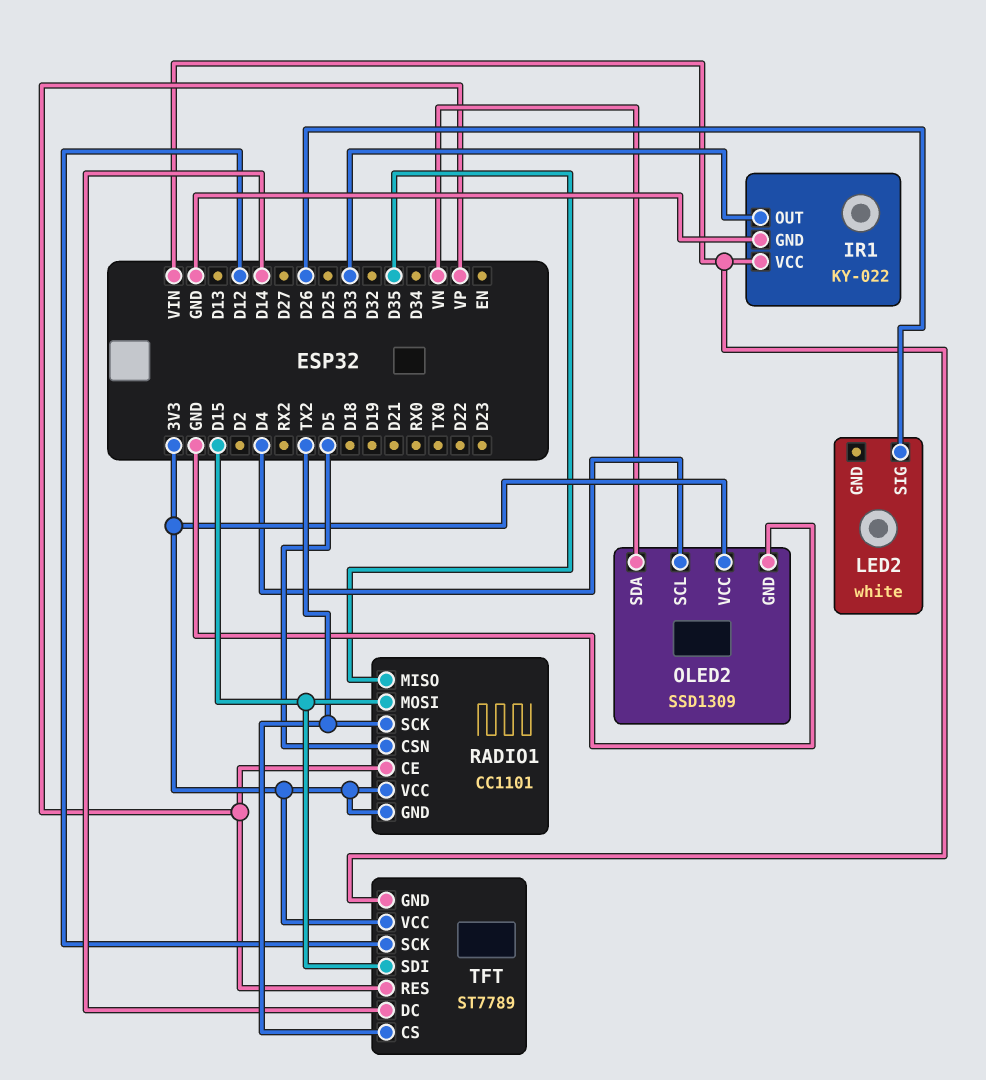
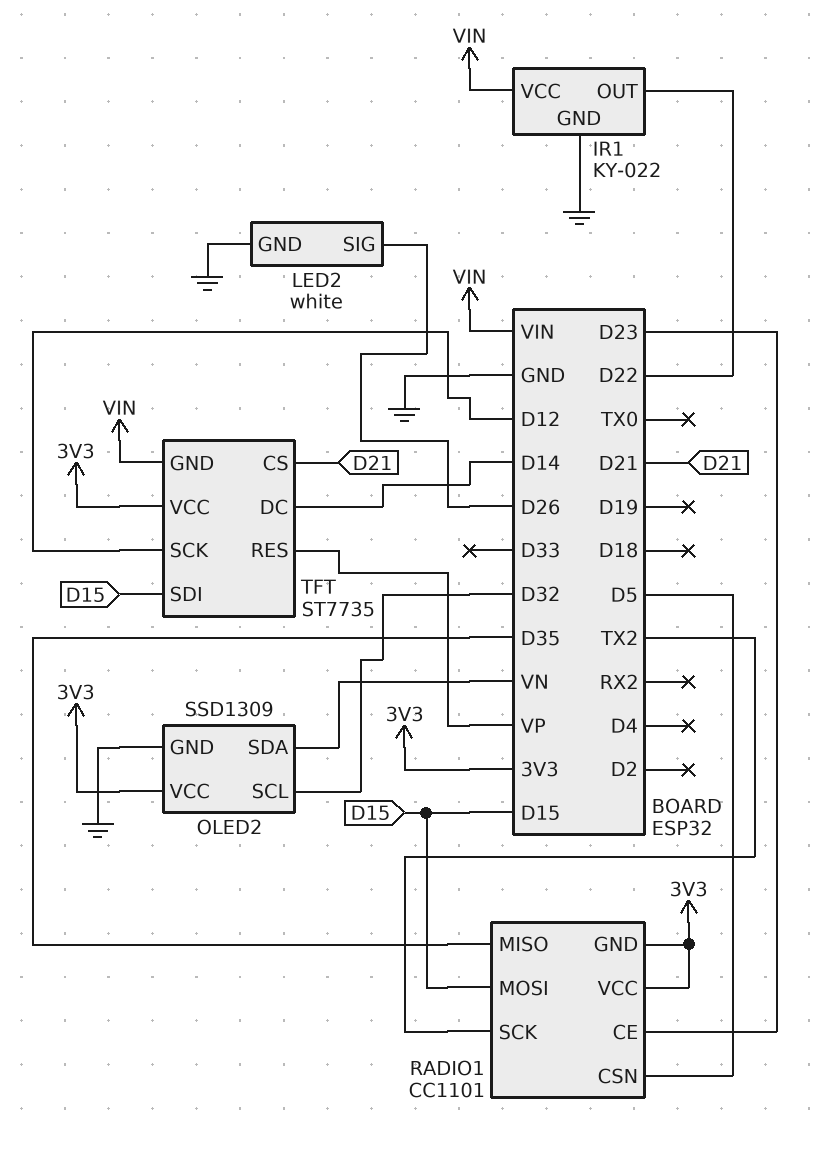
IR1 pin OUT: D33 -> D22
LED2 pin GND: none -> GND
OLED2 pin SCL: D4 -> D32
RADIO1 pin CE: VP -> D23
TFT: ST7789 -> ST7735
TFT pin CS: TX2 -> D21

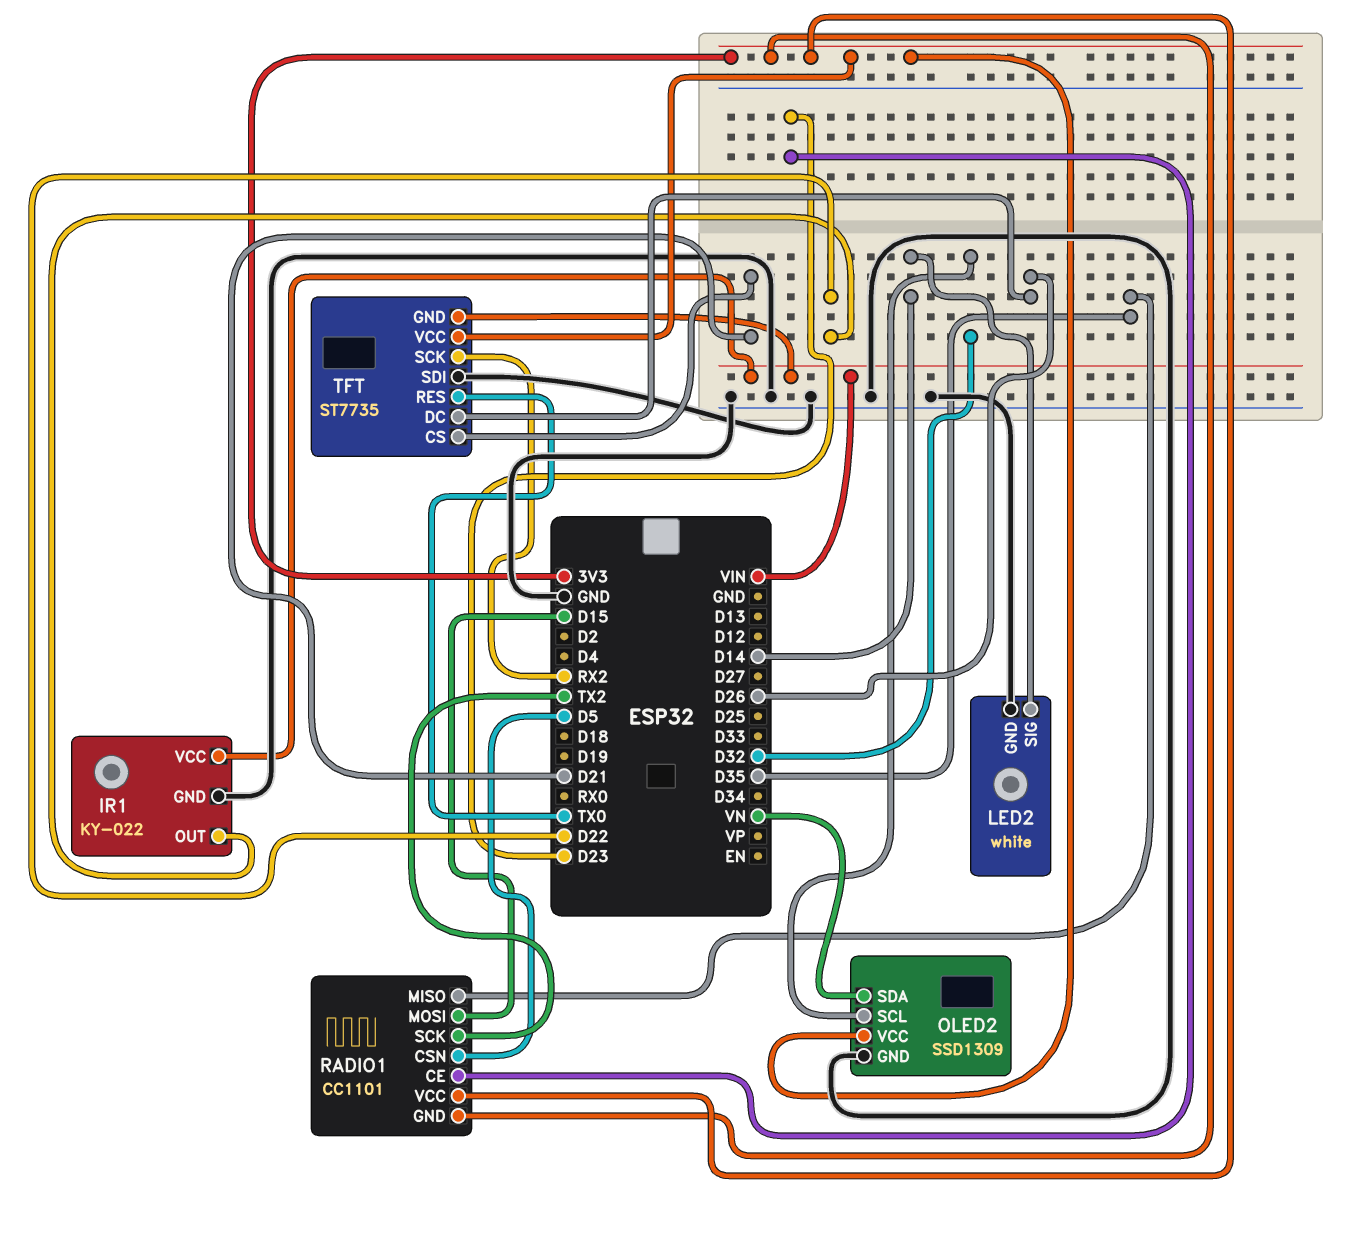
LED2 pin SIG: D26 -> D14
TFT pin DC: D14 -> D26
TFT pin RES: VP -> TX0
TFT pin SCK: D12 -> RX2
TFT pin SDI: D15 -> GND

